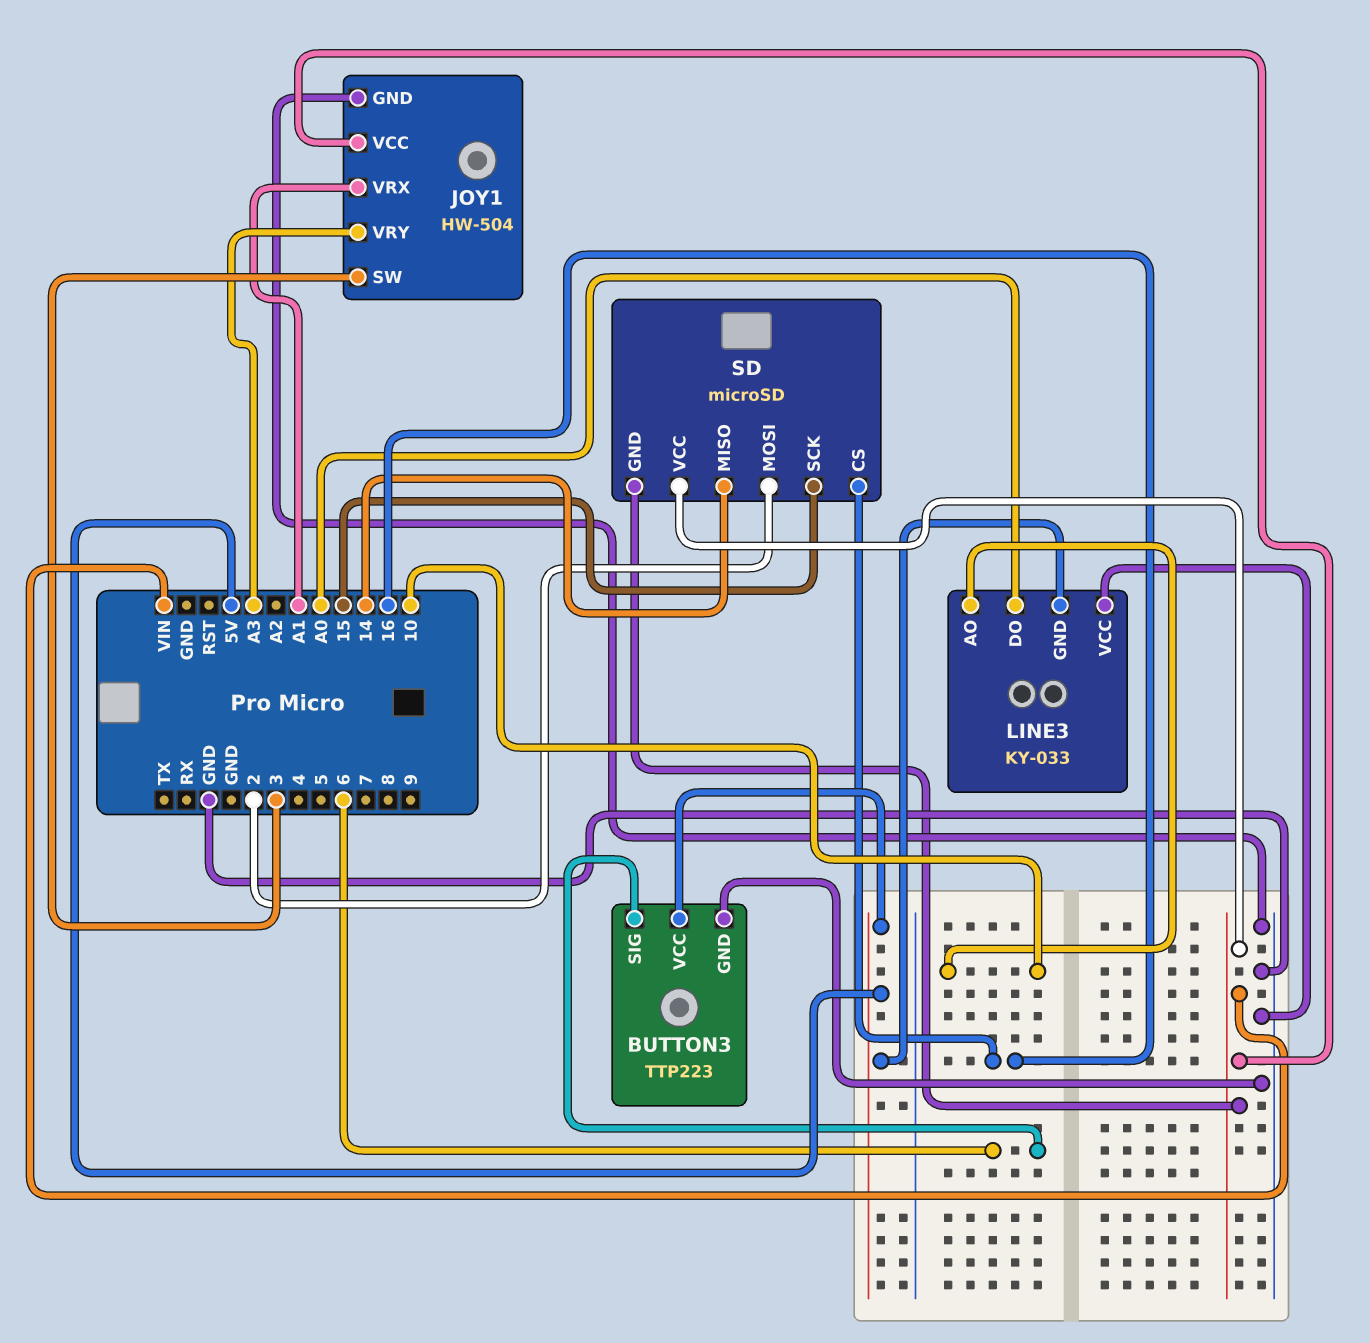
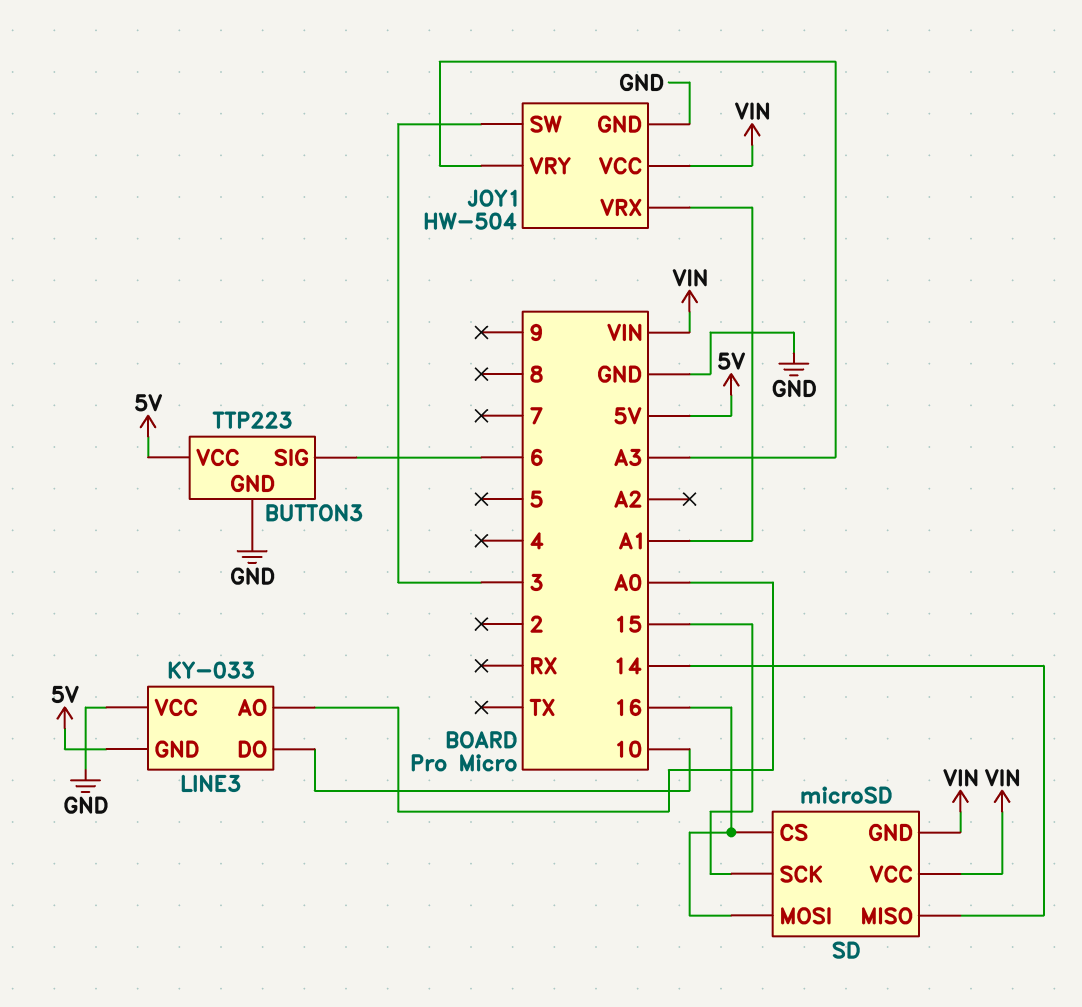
LINE3 pin AO: 10 -> A0
LINE3 pin DO: A0 -> 10
SD pin MOSI: 2 -> 16

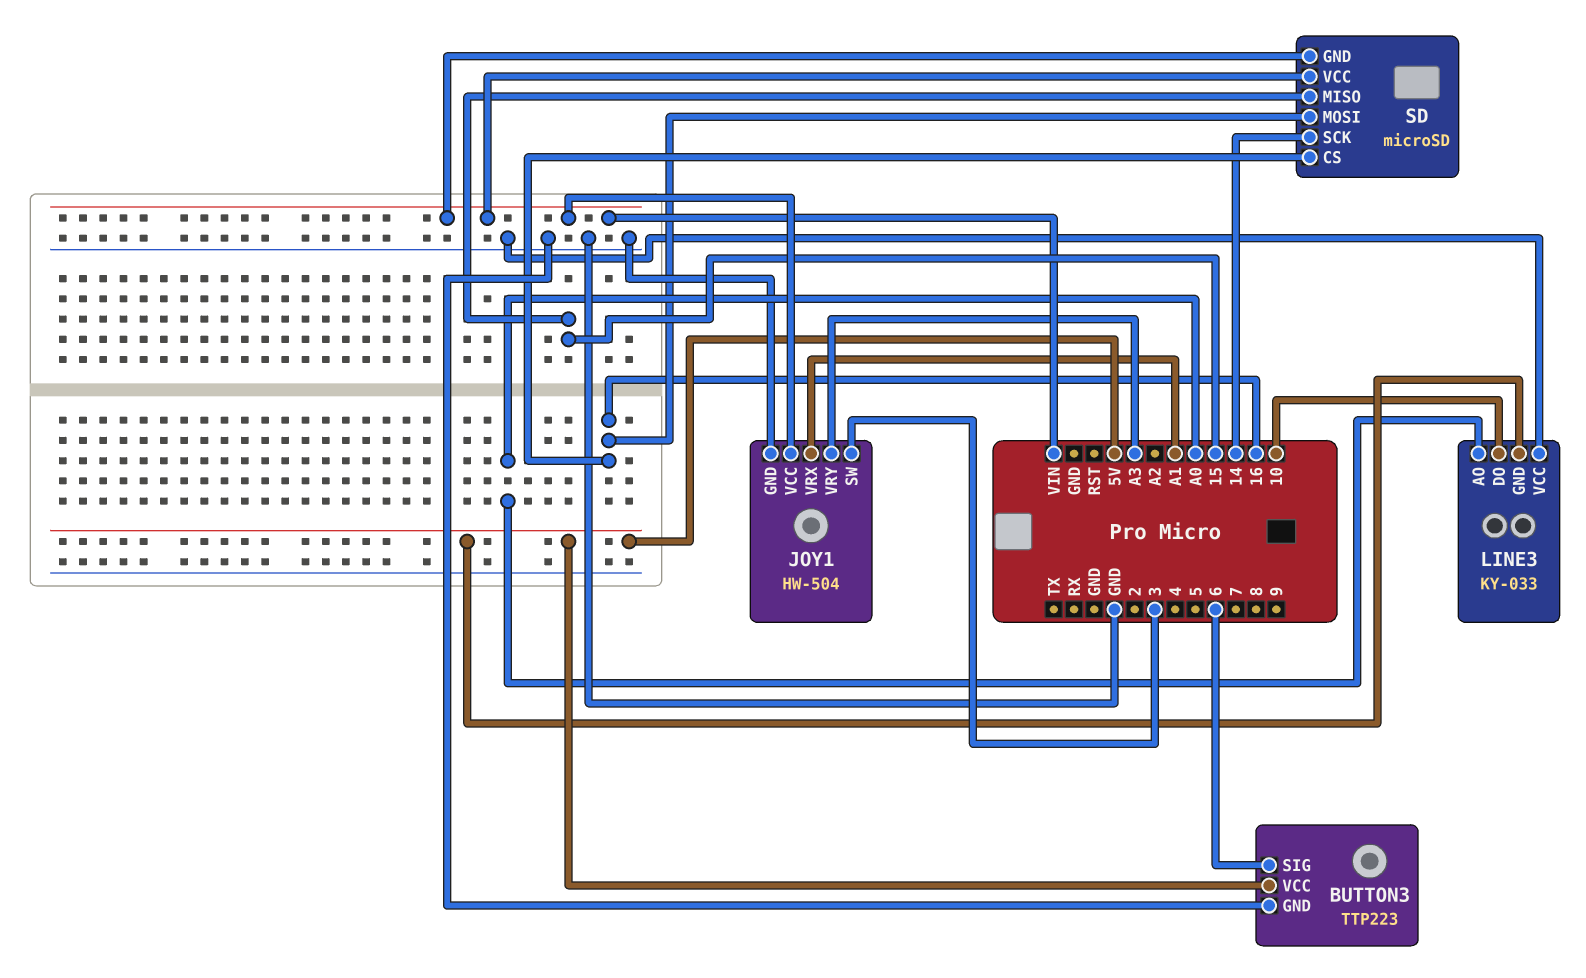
SD pin MISO: 14 -> 15
SD pin SCK: 15 -> 14

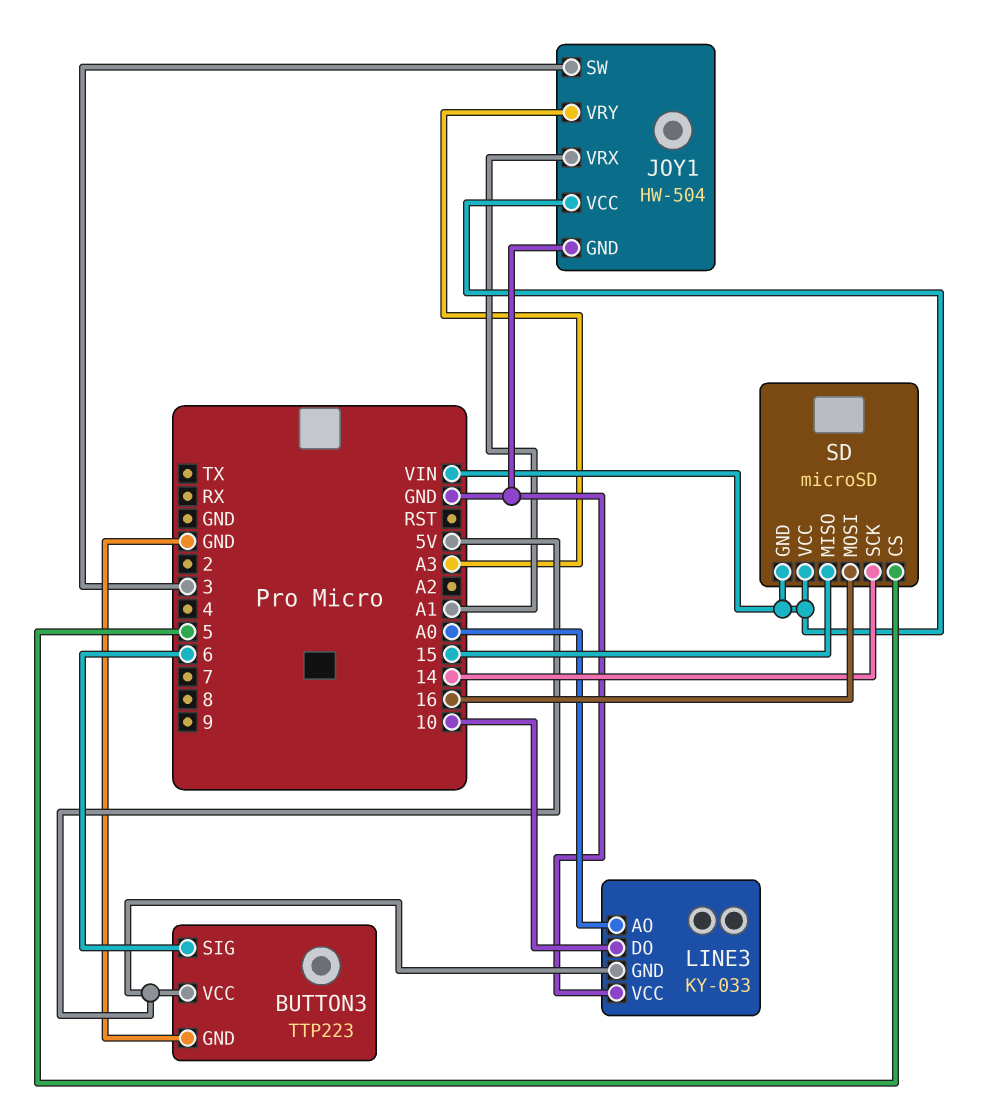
SD pin CS: 16 -> 5

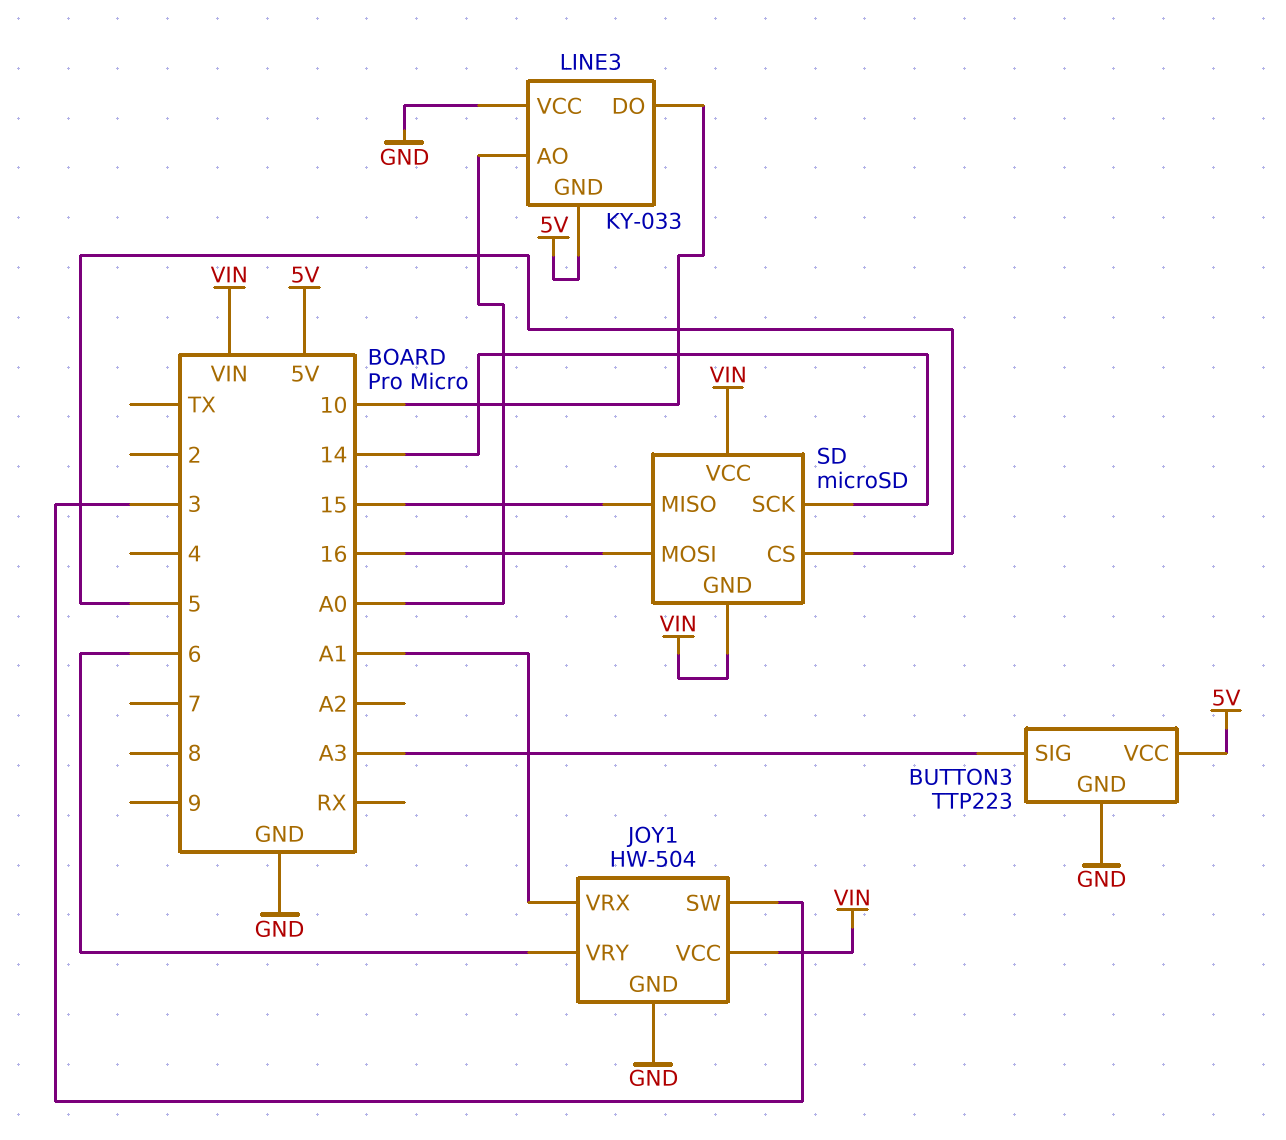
BUTTON3 pin SIG: 6 -> A3
JOY1 pin VRY: A3 -> 6

